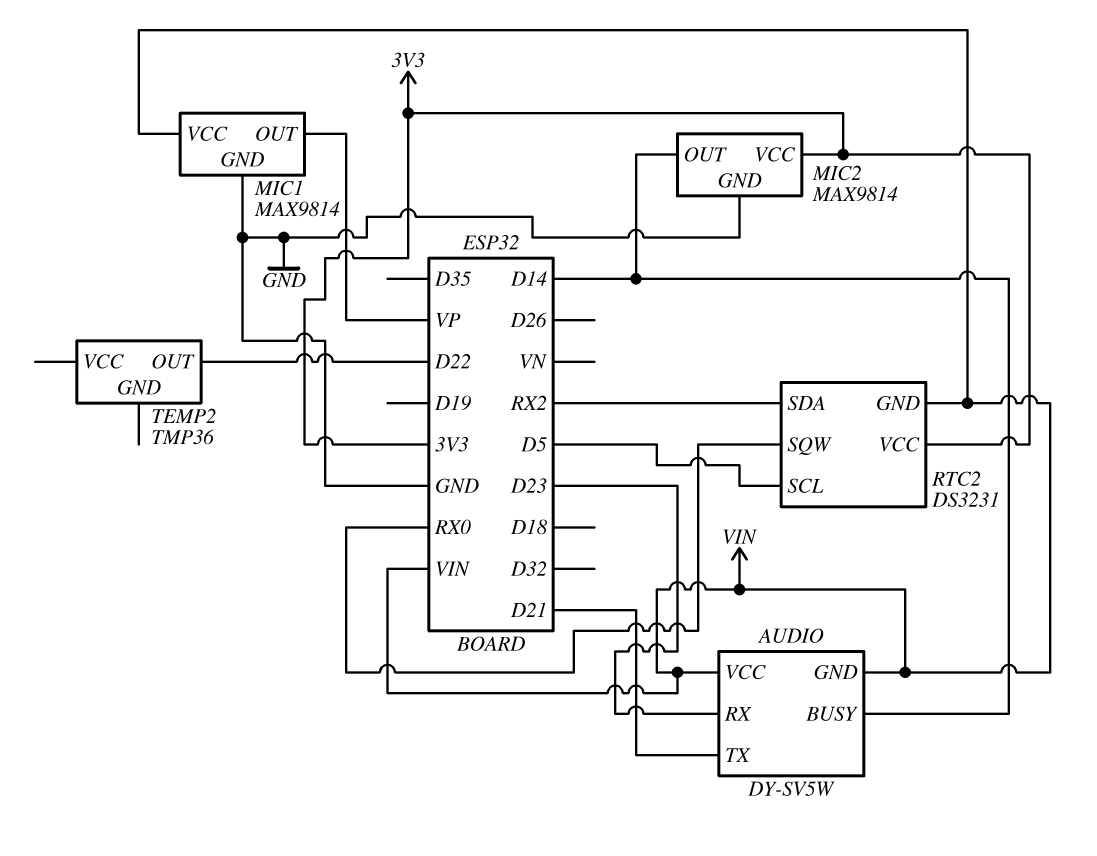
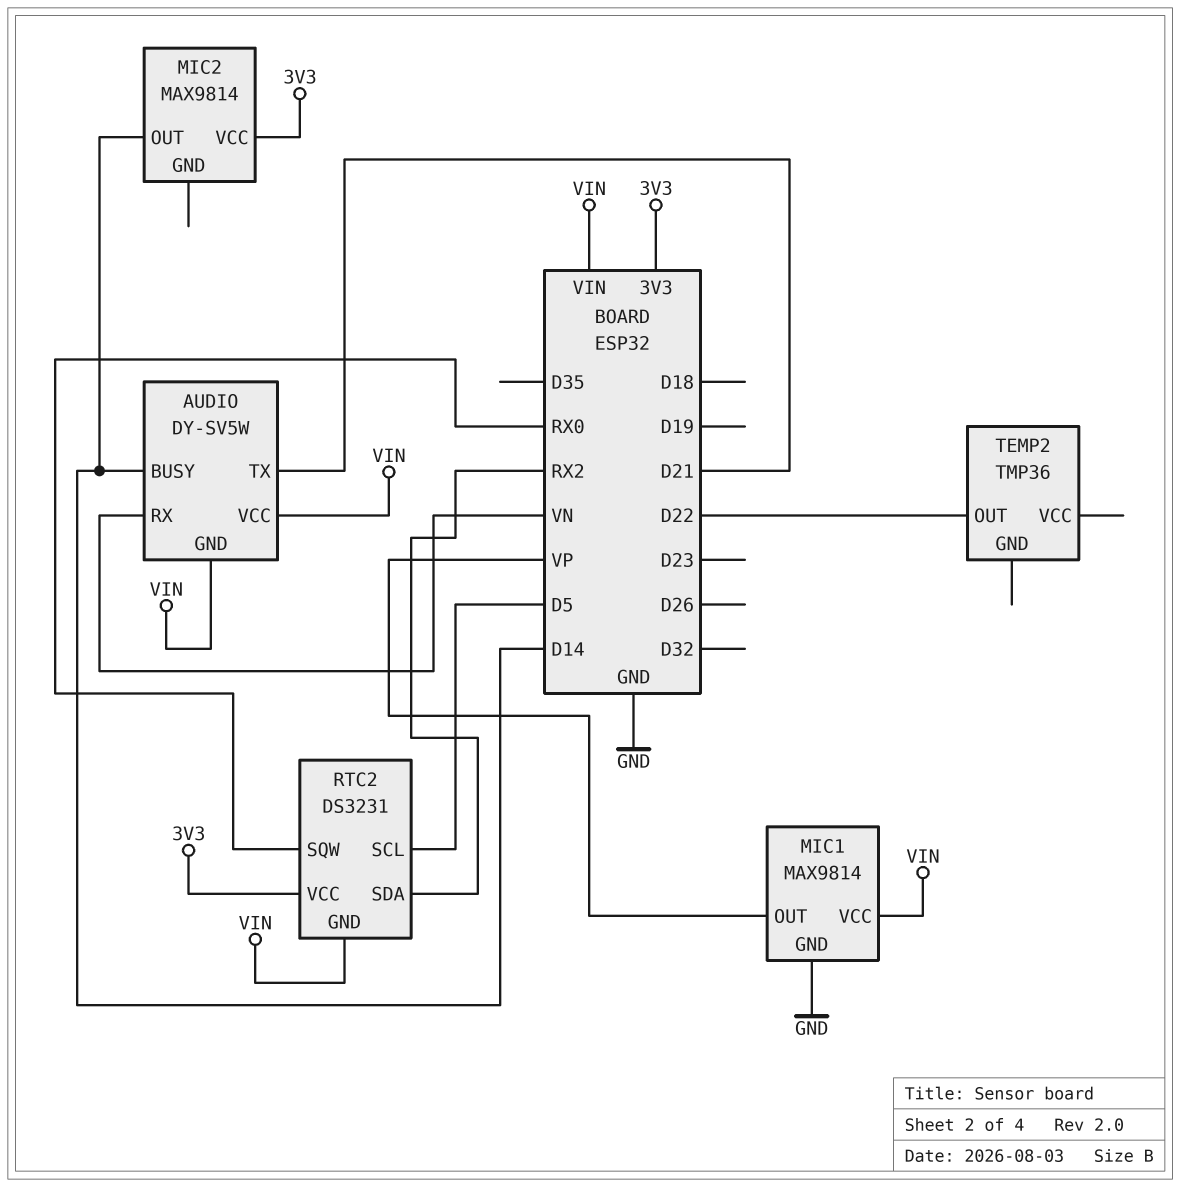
AUDIO pin RX: D23 -> VN
MIC2 pin GND: GND -> none

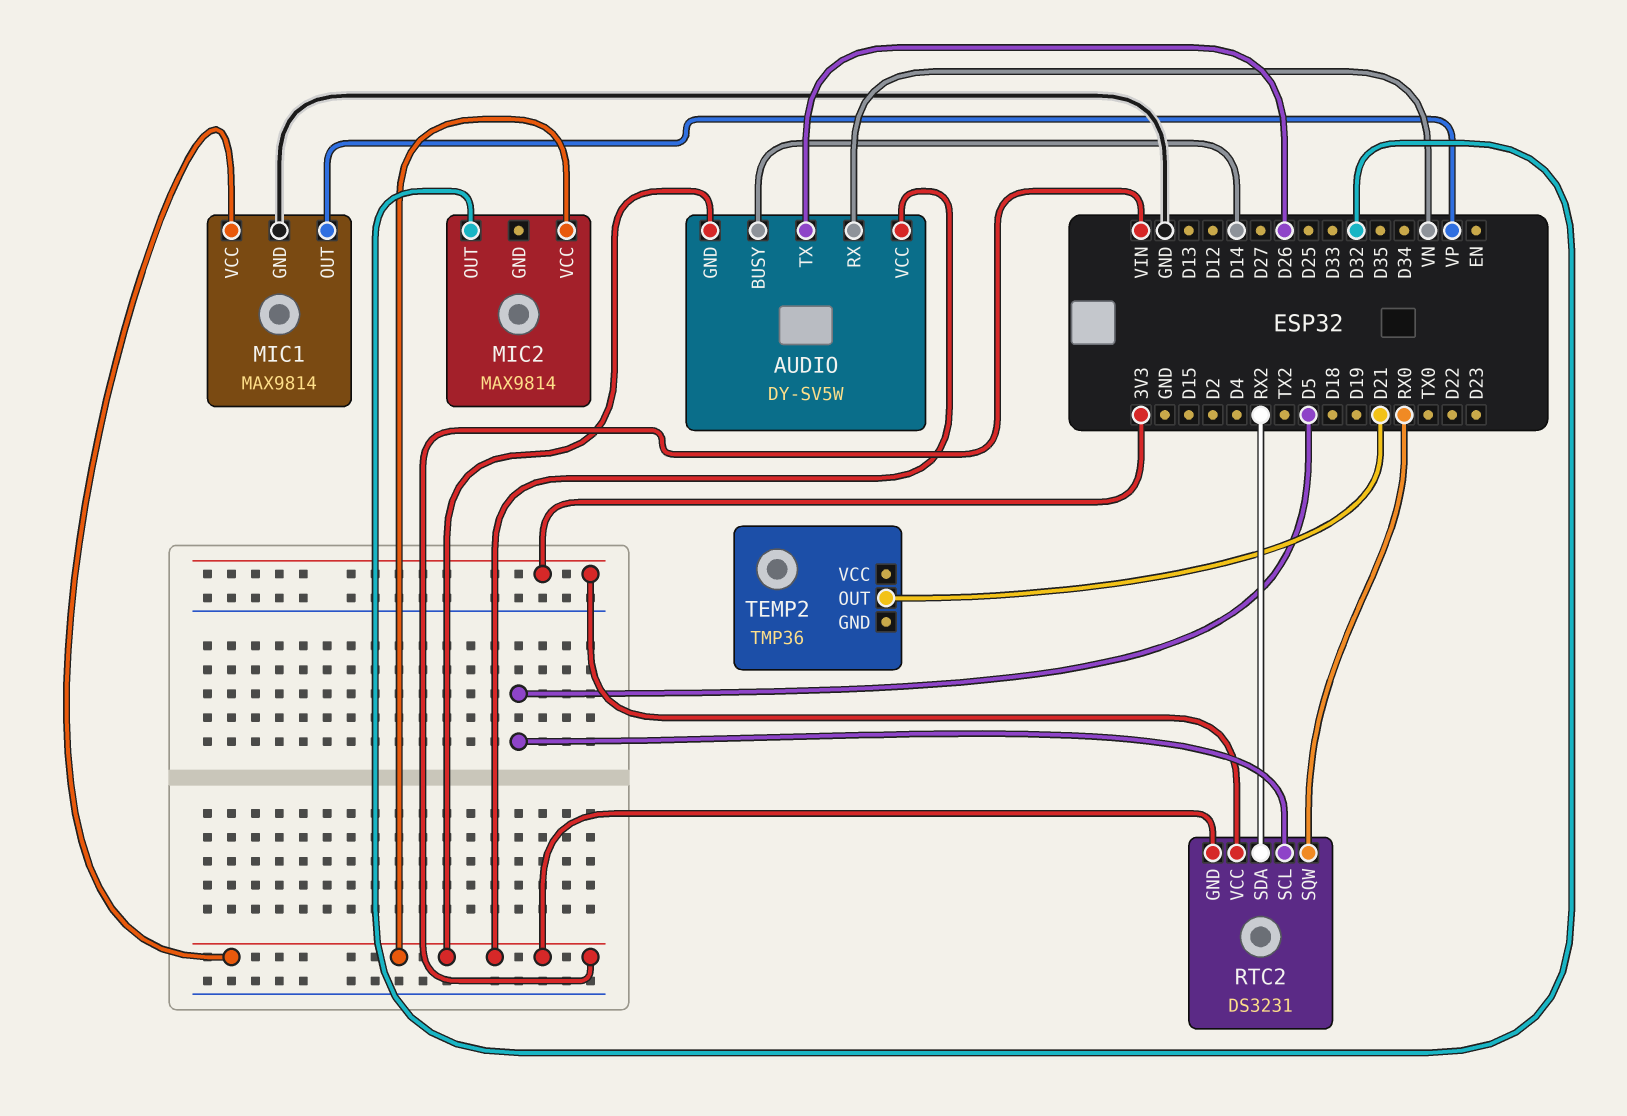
AUDIO pin TX: D21 -> D26
MIC2 pin OUT: D14 -> D32
MIC2 pin VCC: 3V3 -> VIN
TEMP2 pin OUT: D22 -> D21

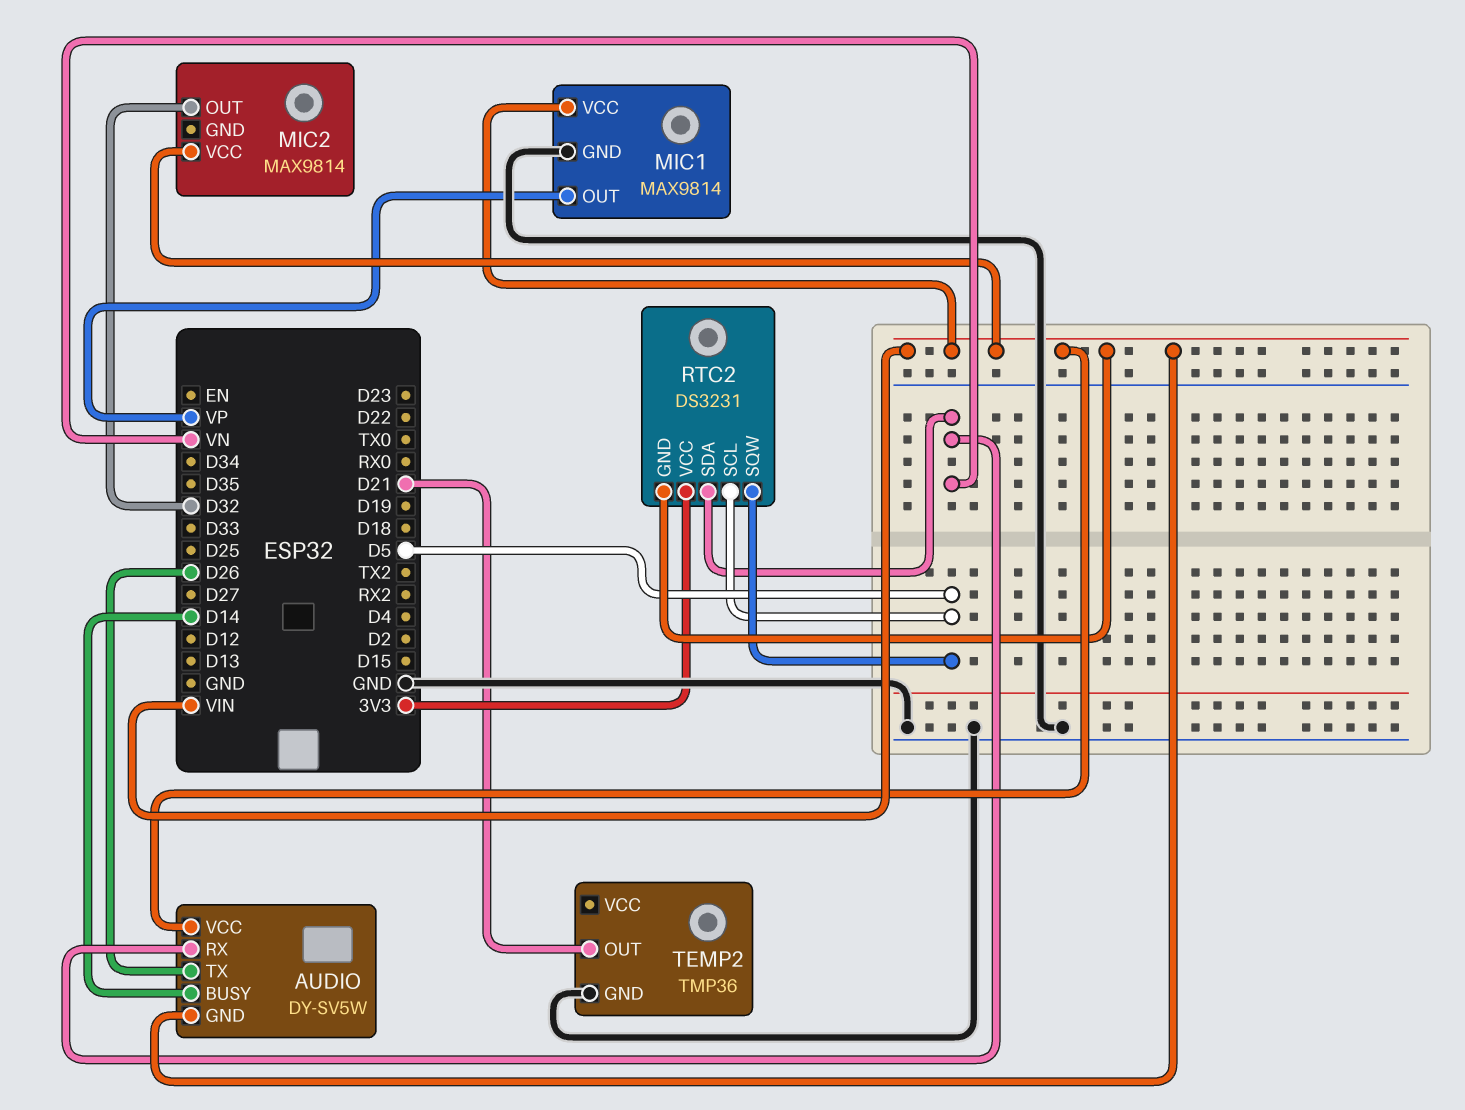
RTC2 pin SDA: RX2 -> VN
RTC2 pin SQW: RX0 -> D5
TEMP2 pin GND: none -> GND

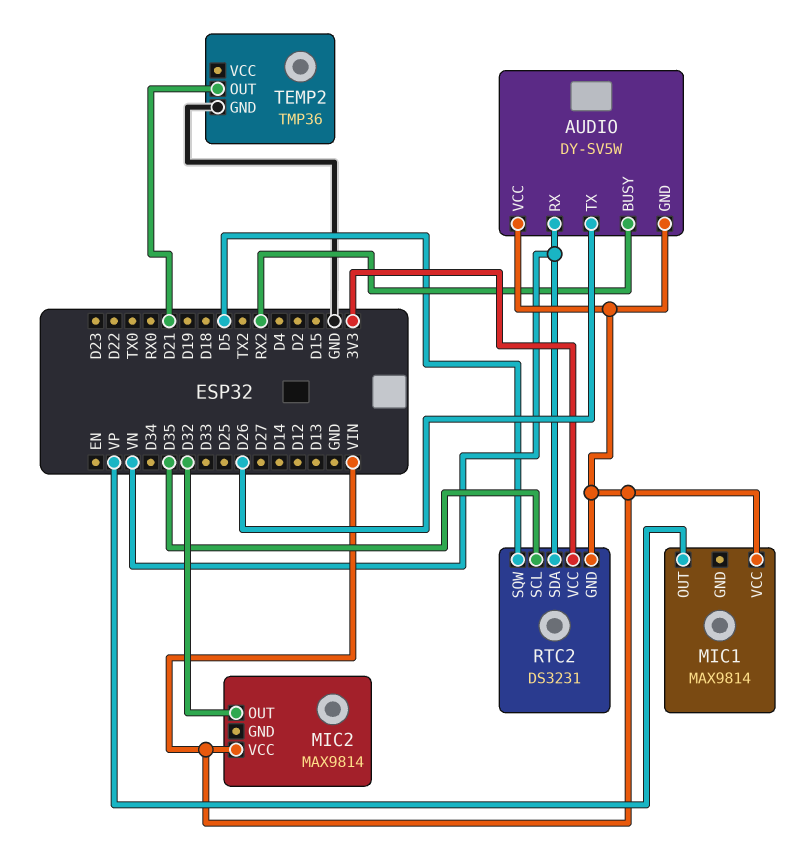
AUDIO pin BUSY: D14 -> RX2
MIC1 pin GND: GND -> none
RTC2 pin SCL: D5 -> D35

